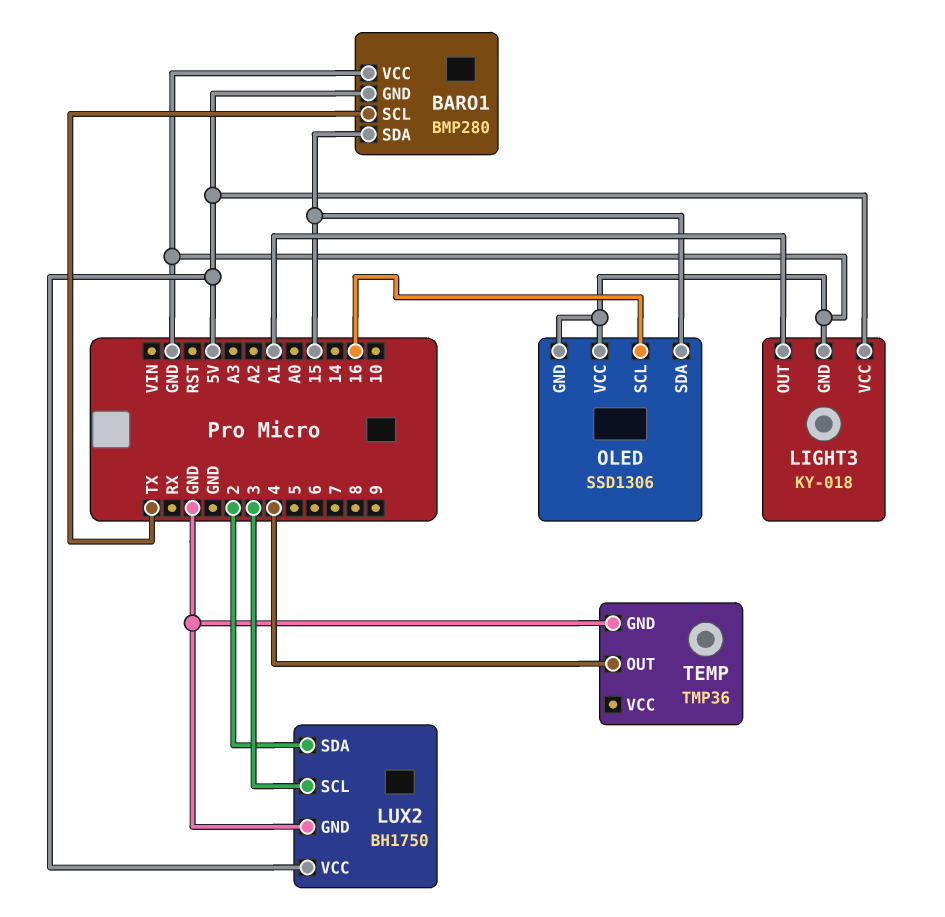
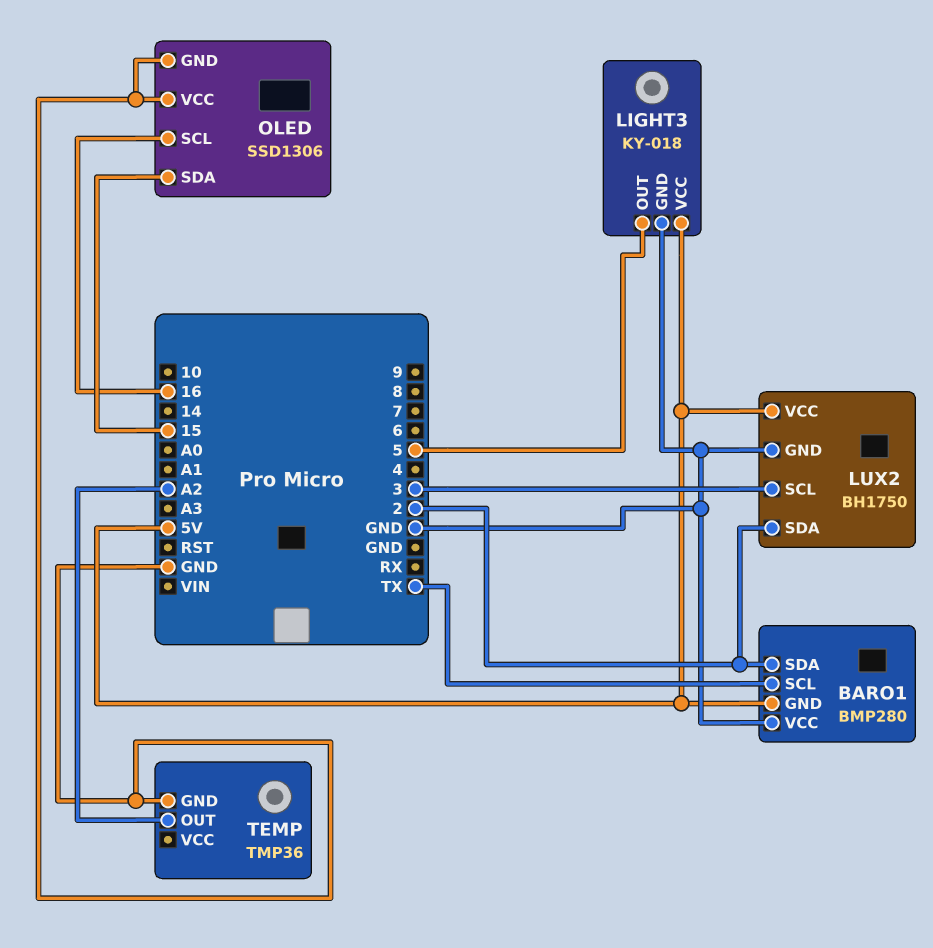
BARO1 pin SDA: 15 -> 2
LIGHT3 pin OUT: A1 -> 5
TEMP pin OUT: 4 -> A2

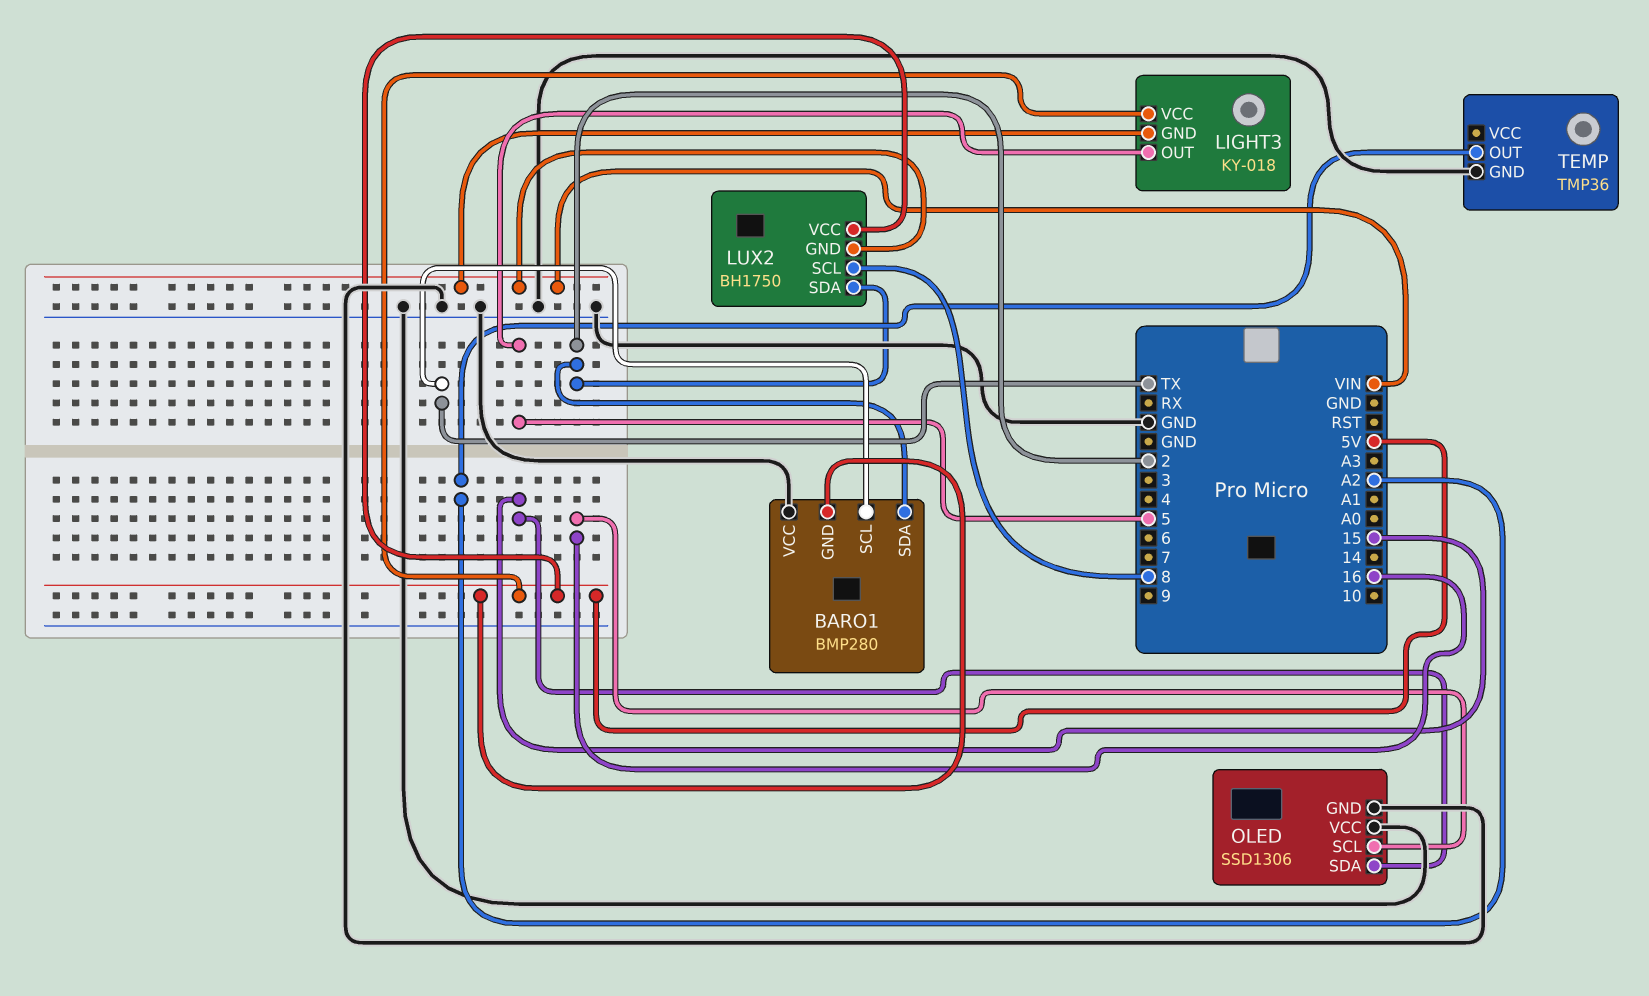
LIGHT3 pin GND: GND -> VIN
LUX2 pin GND: GND -> VIN
LUX2 pin SCL: 3 -> 8

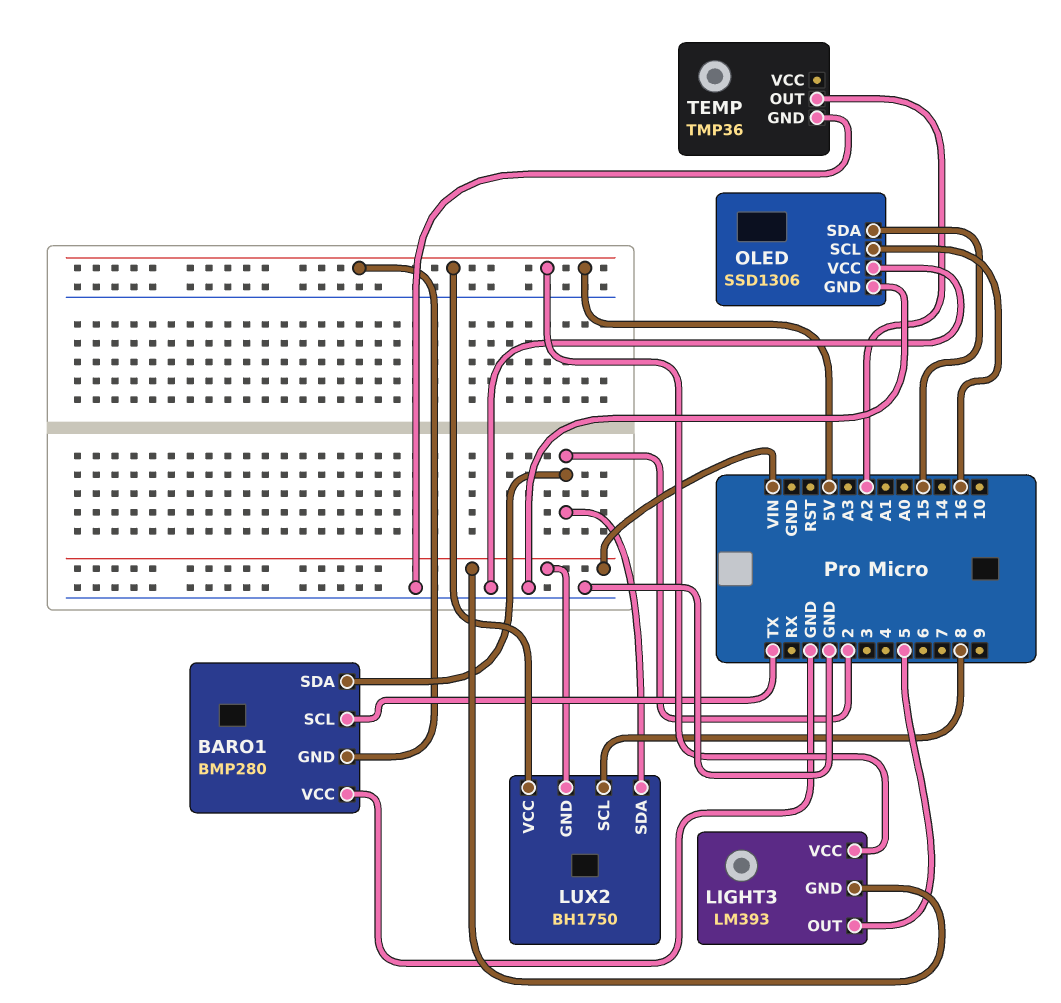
LIGHT3: KY-018 -> LM393

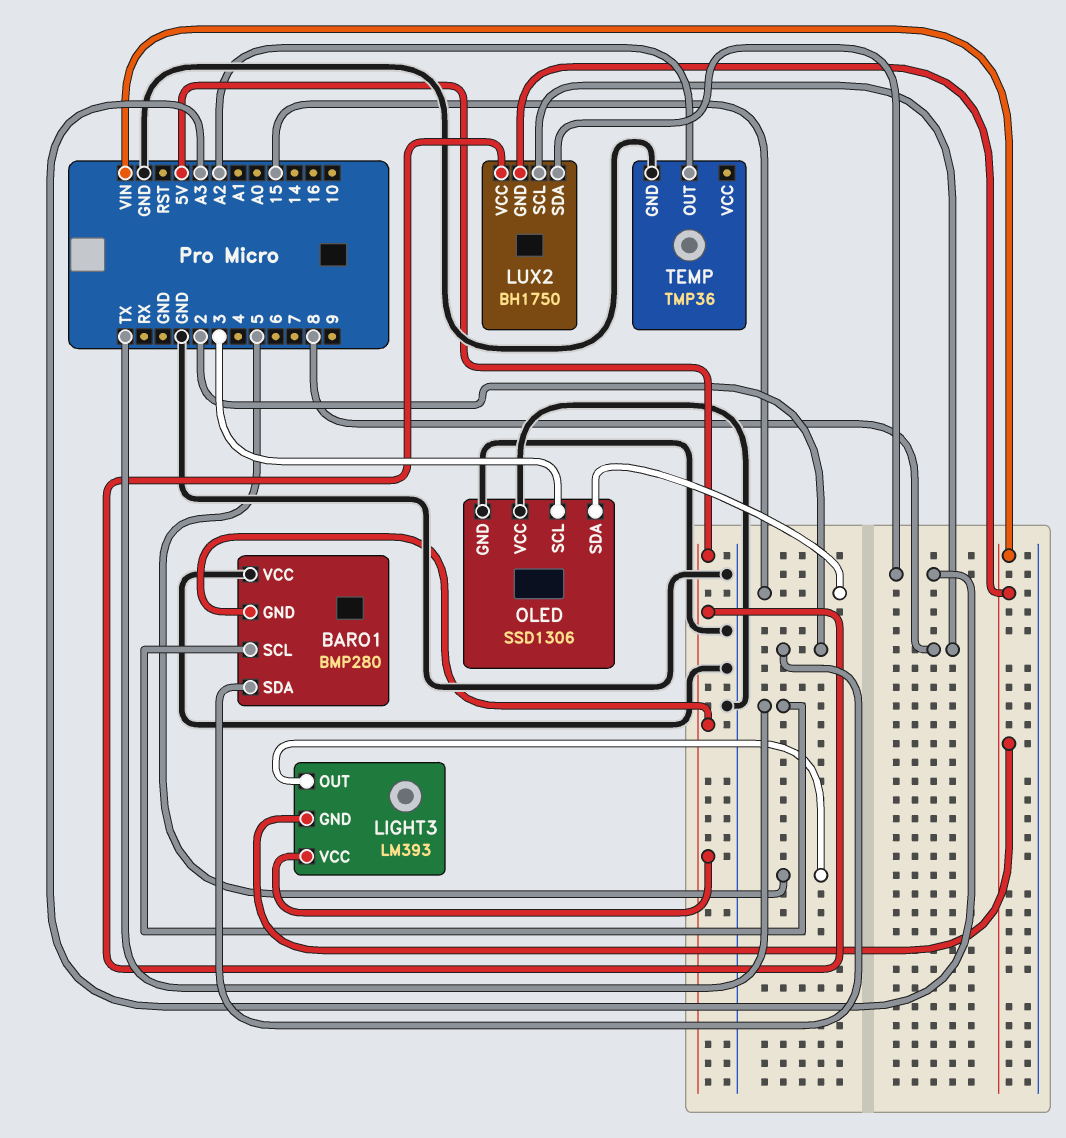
LUX2 pin SDA: 2 -> A3
OLED pin SCL: 16 -> 3

